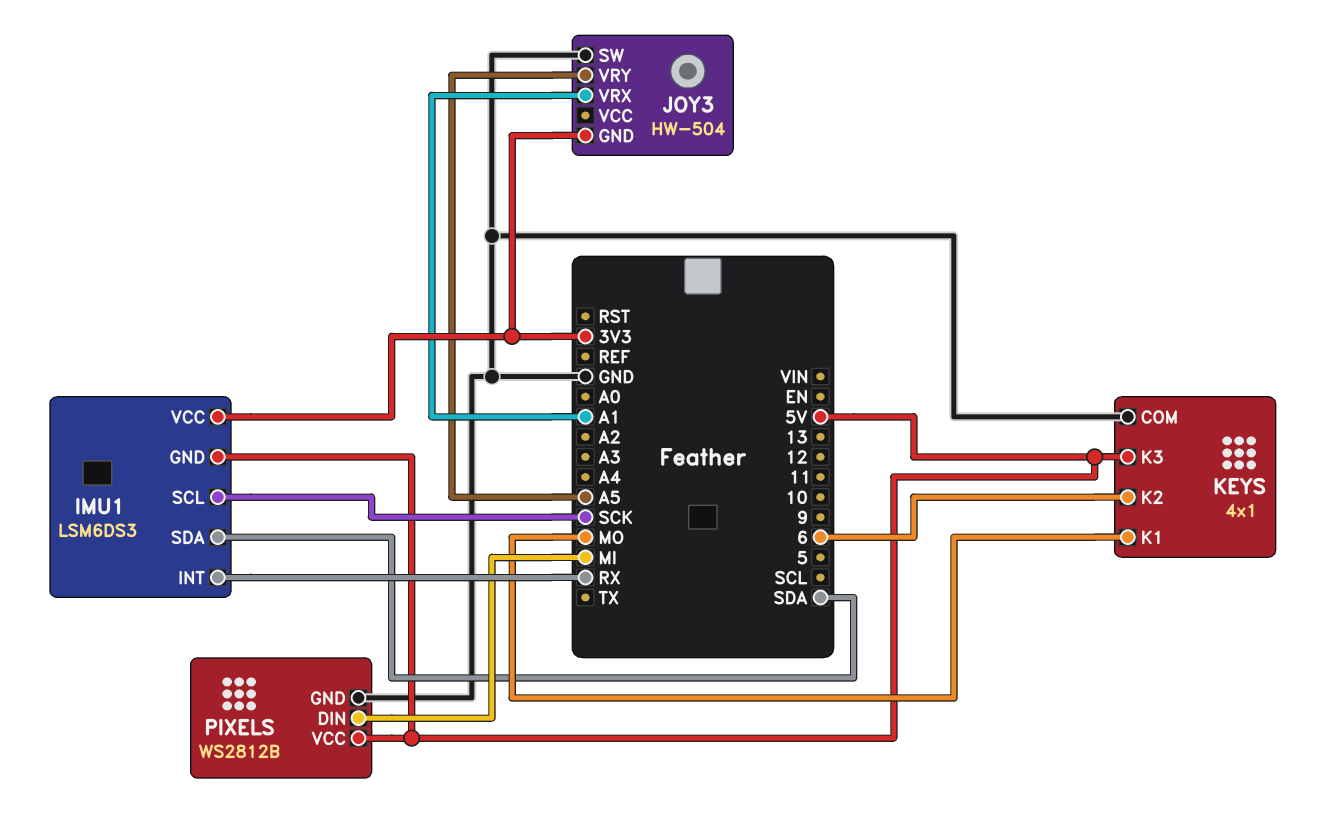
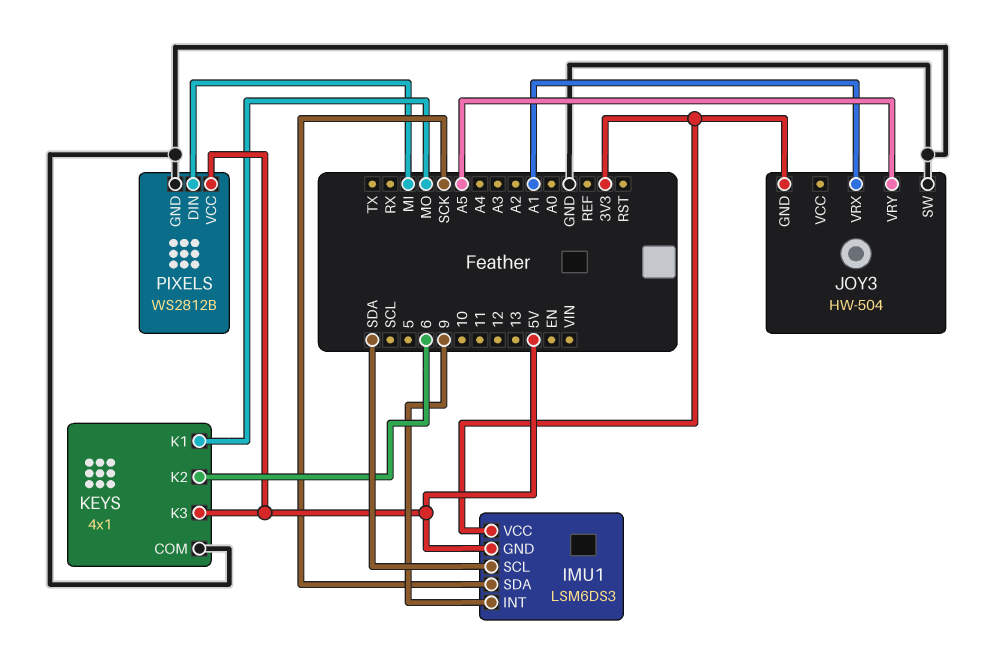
IMU1 pin INT: RX -> 9
IMU1 pin SCL: SCK -> SDA
IMU1 pin SDA: SDA -> SCK

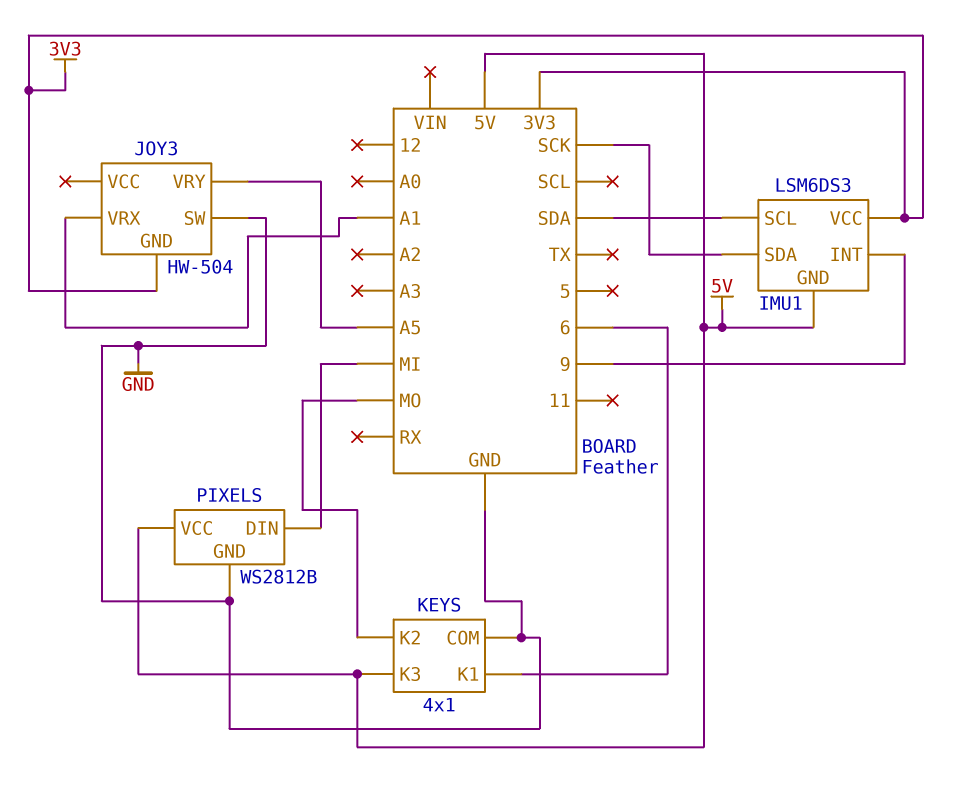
KEYS pin K1: MO -> 6
KEYS pin K2: 6 -> MO

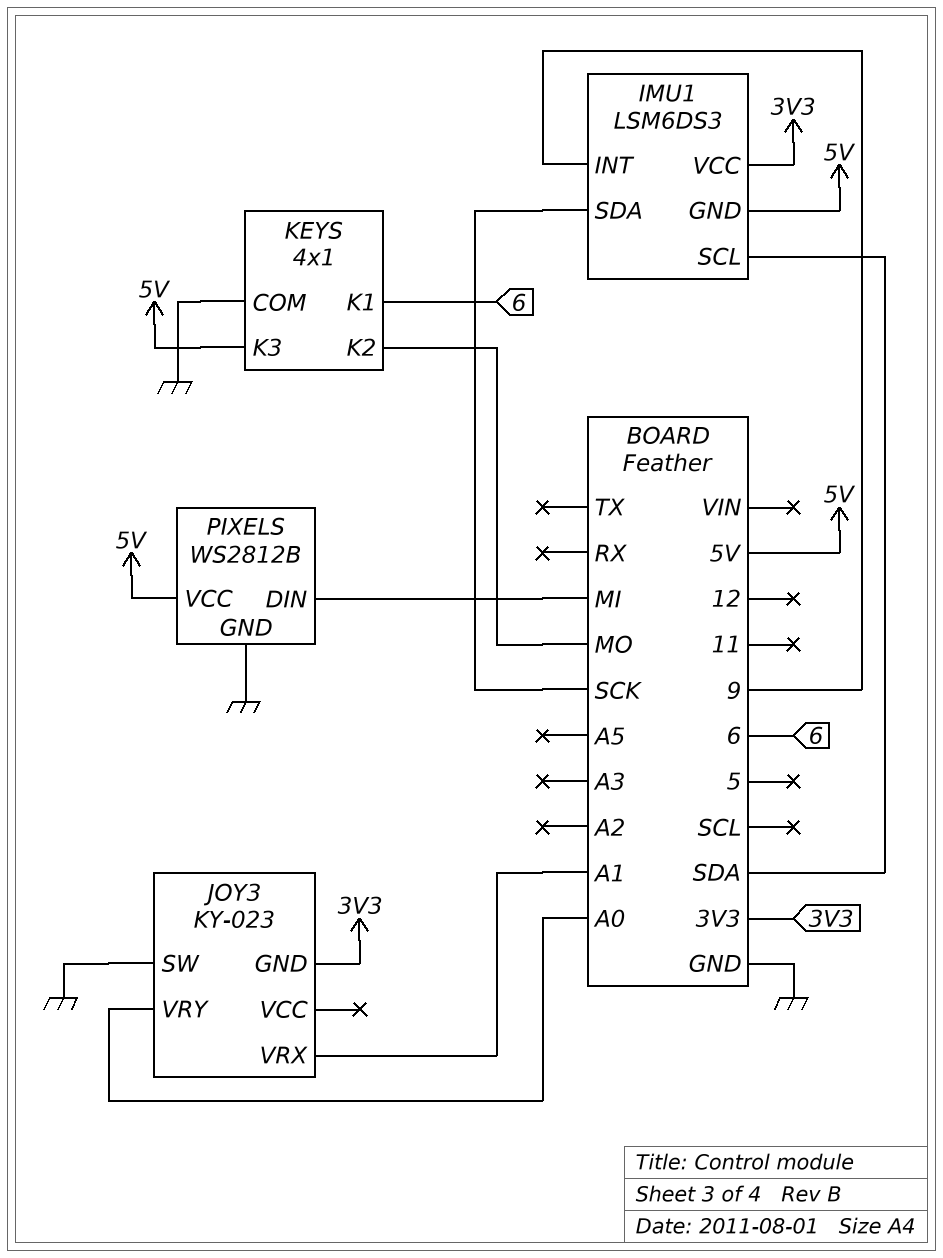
JOY3: HW-504 -> KY-023
JOY3 pin VRY: A5 -> A0

